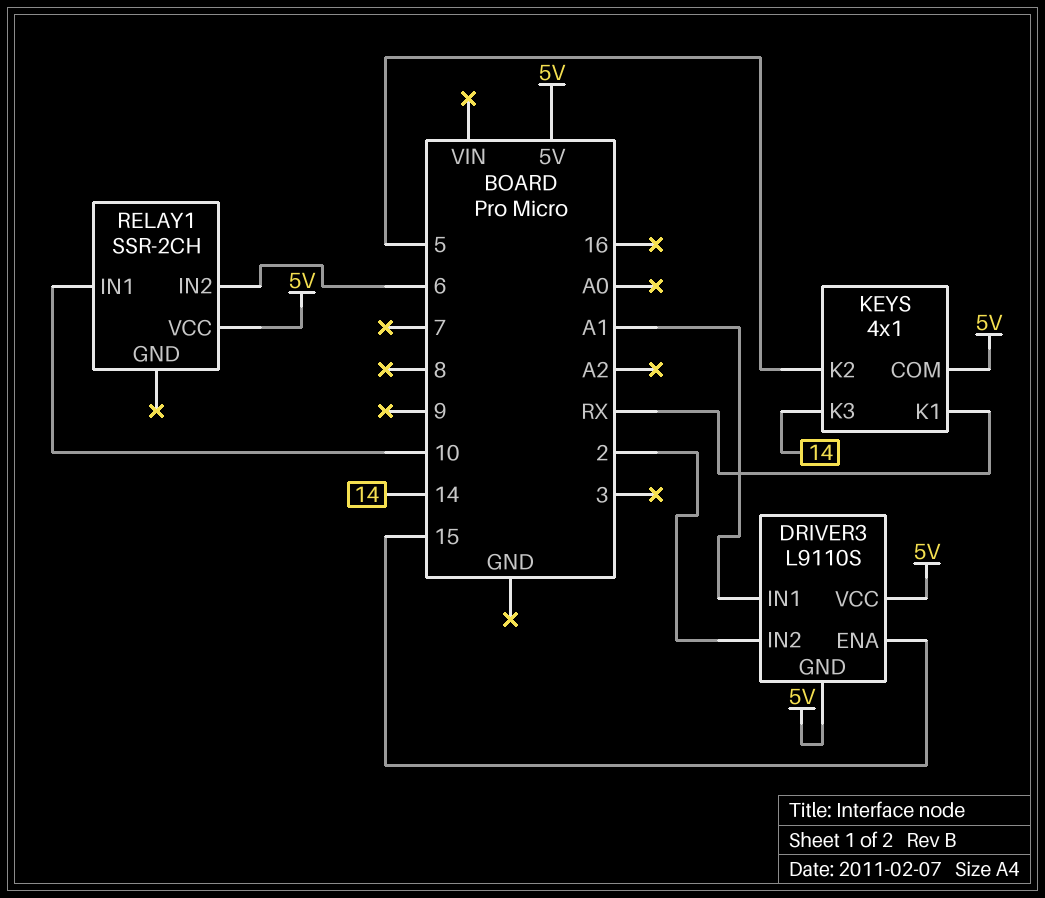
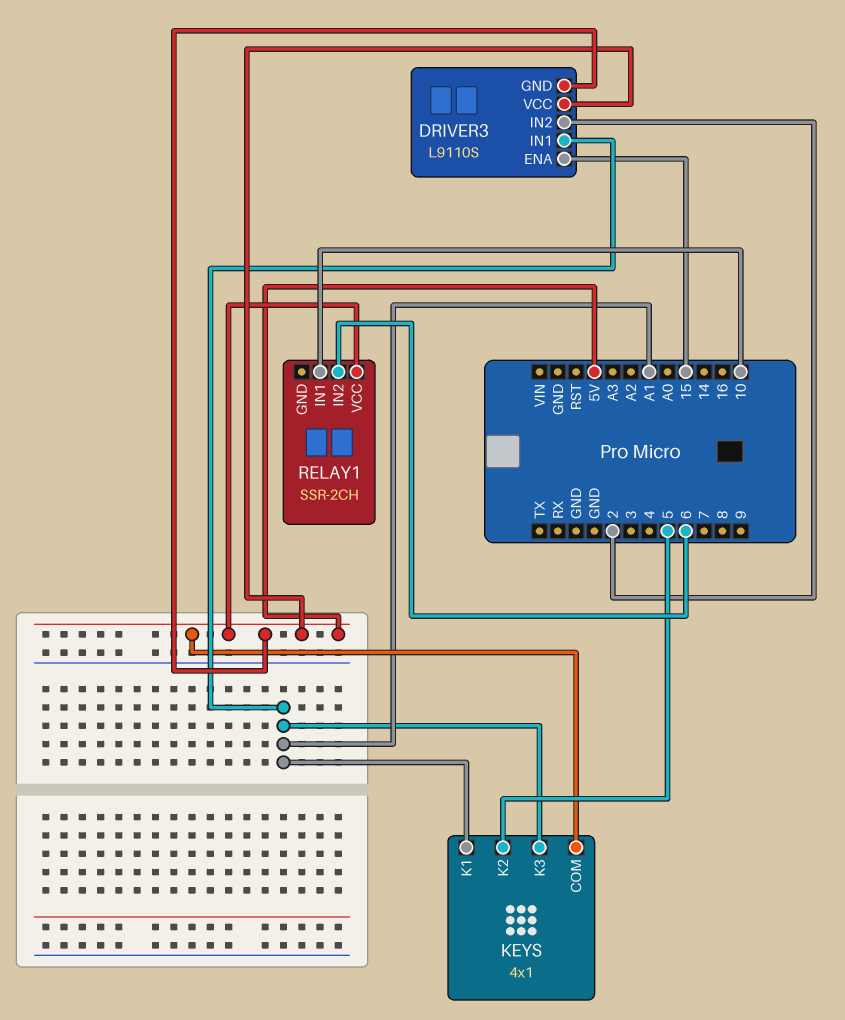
KEYS pin K1: RX -> A1
KEYS pin K3: 14 -> A1

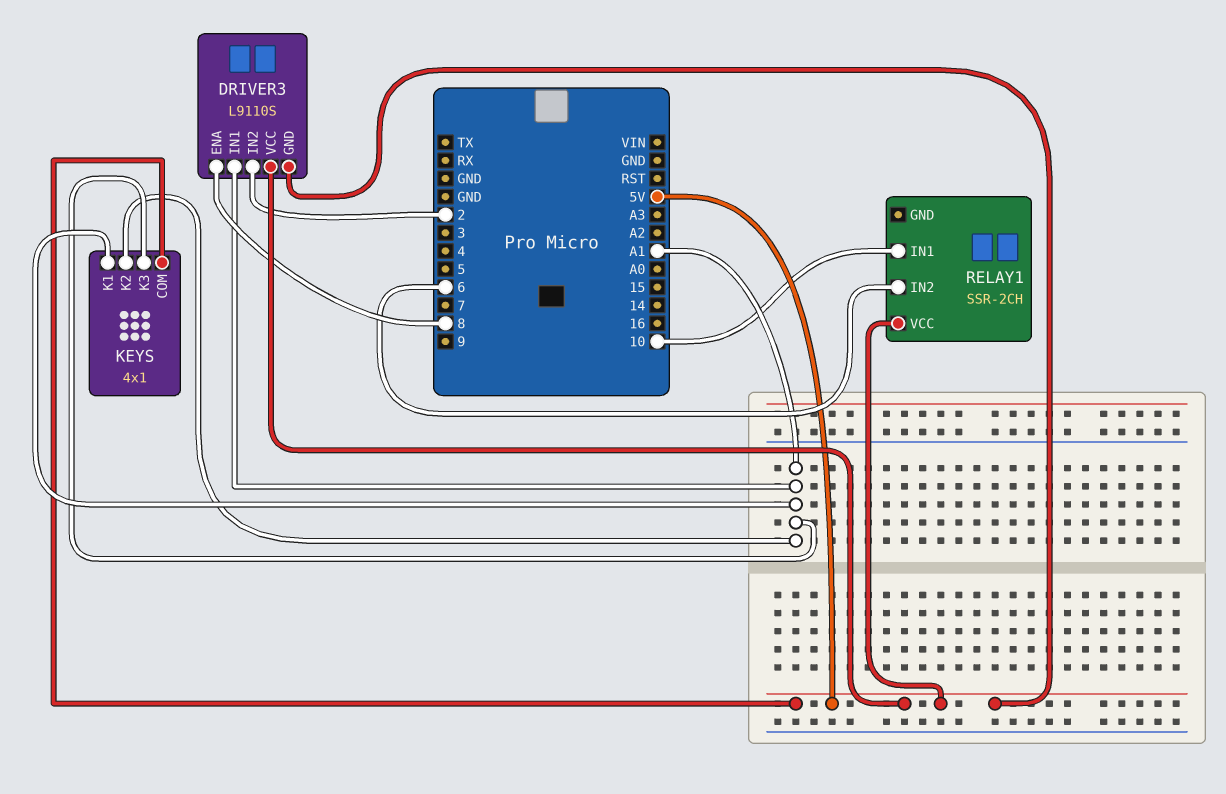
DRIVER3 pin ENA: 15 -> 8
KEYS pin K2: 5 -> A1

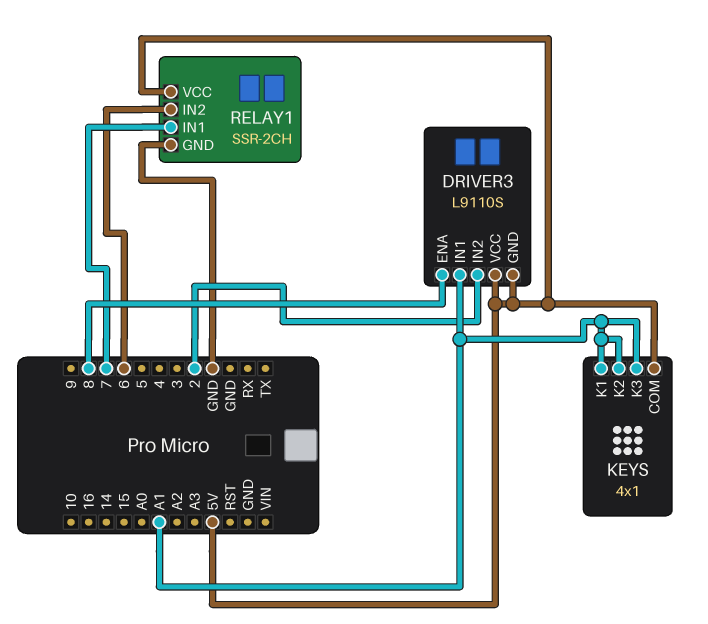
RELAY1 pin GND: none -> GND
RELAY1 pin IN1: 10 -> 7

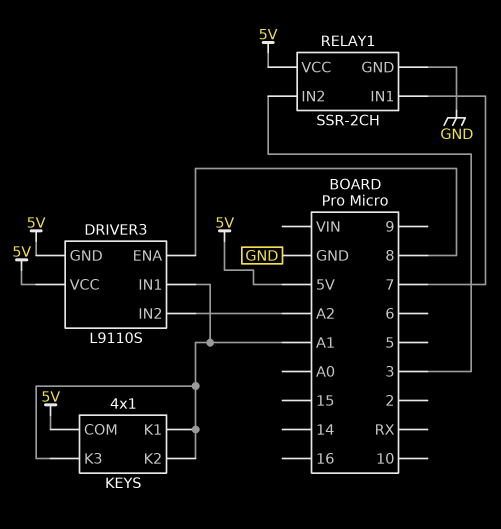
DRIVER3 pin IN2: 2 -> A2
RELAY1 pin IN2: 6 -> 3

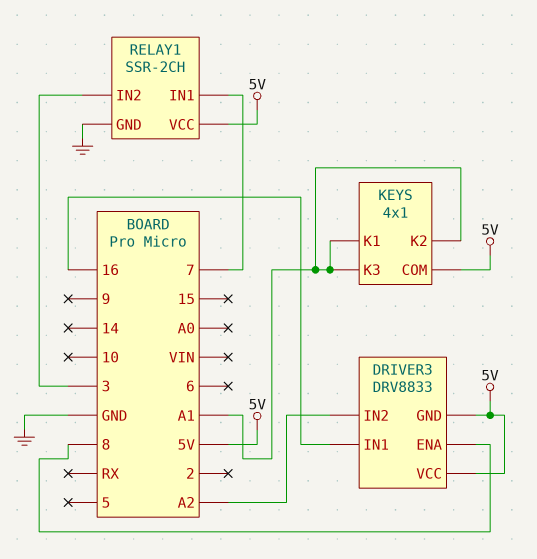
DRIVER3: L9110S -> DRV8833
DRIVER3 pin IN1: A1 -> 16

